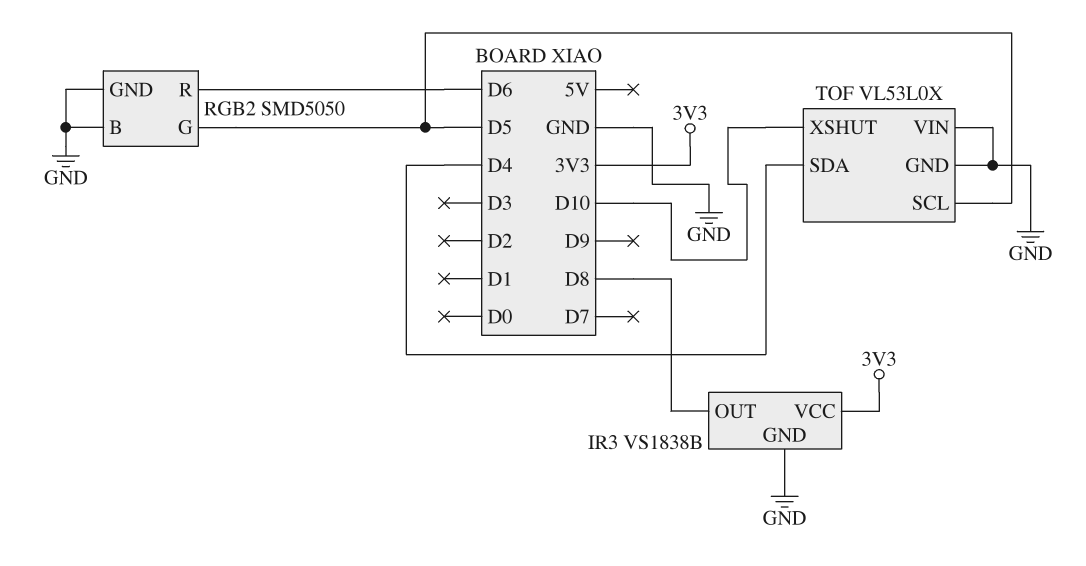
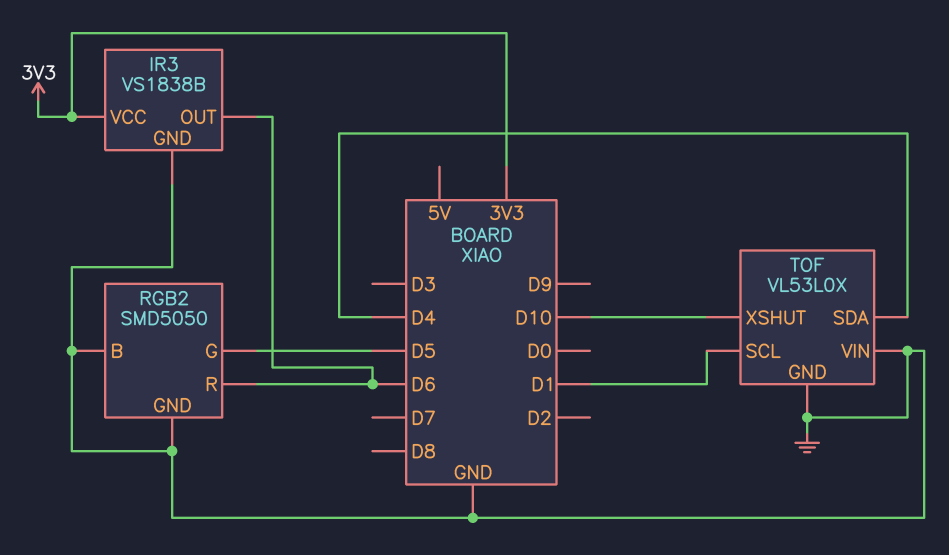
IR3 pin OUT: D8 -> D6
TOF pin SCL: D5 -> D1

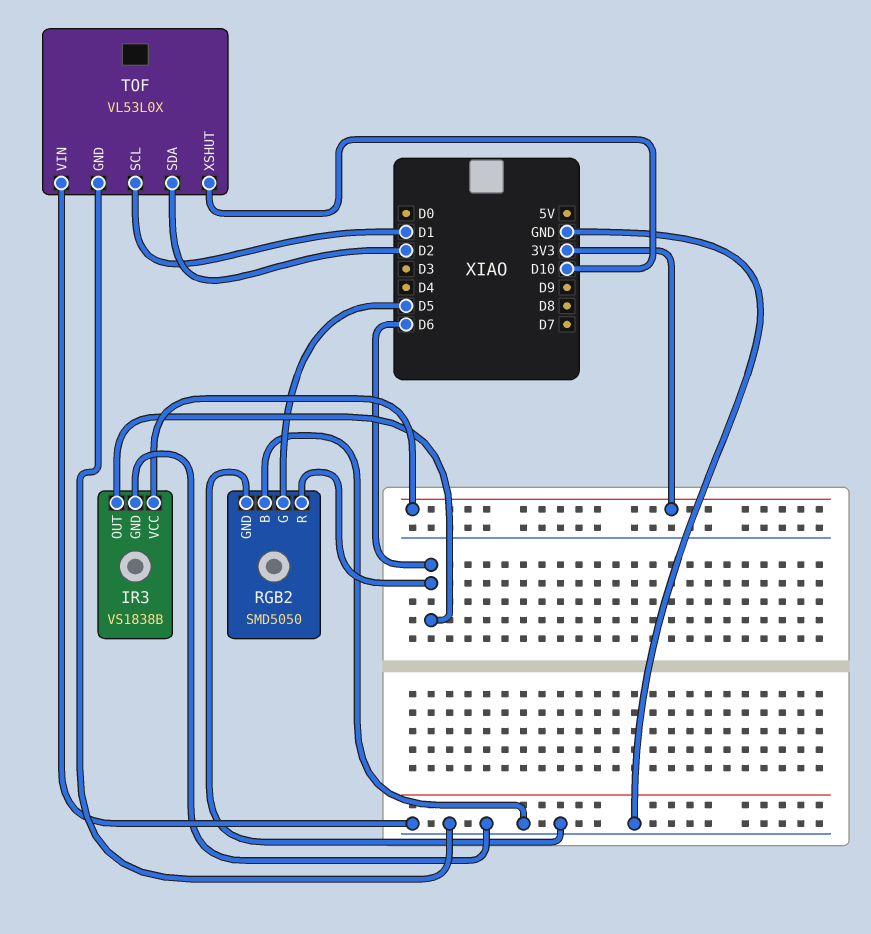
TOF pin SDA: D4 -> D2

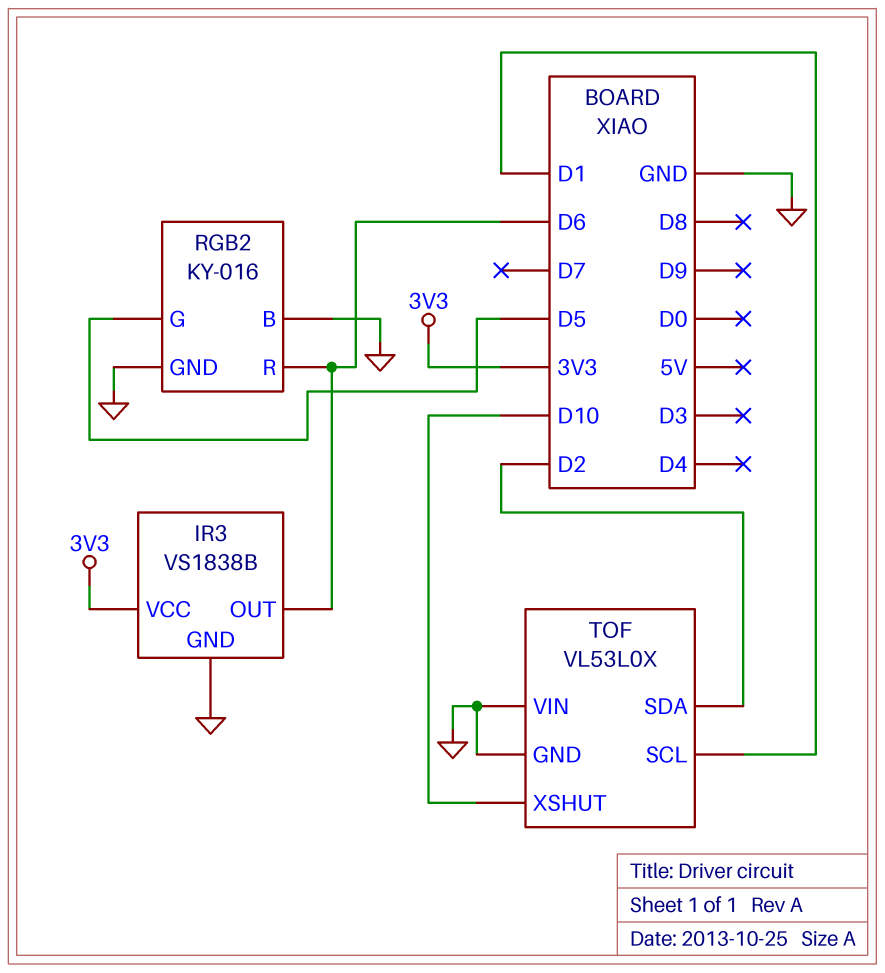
RGB2: SMD5050 -> KY-016

